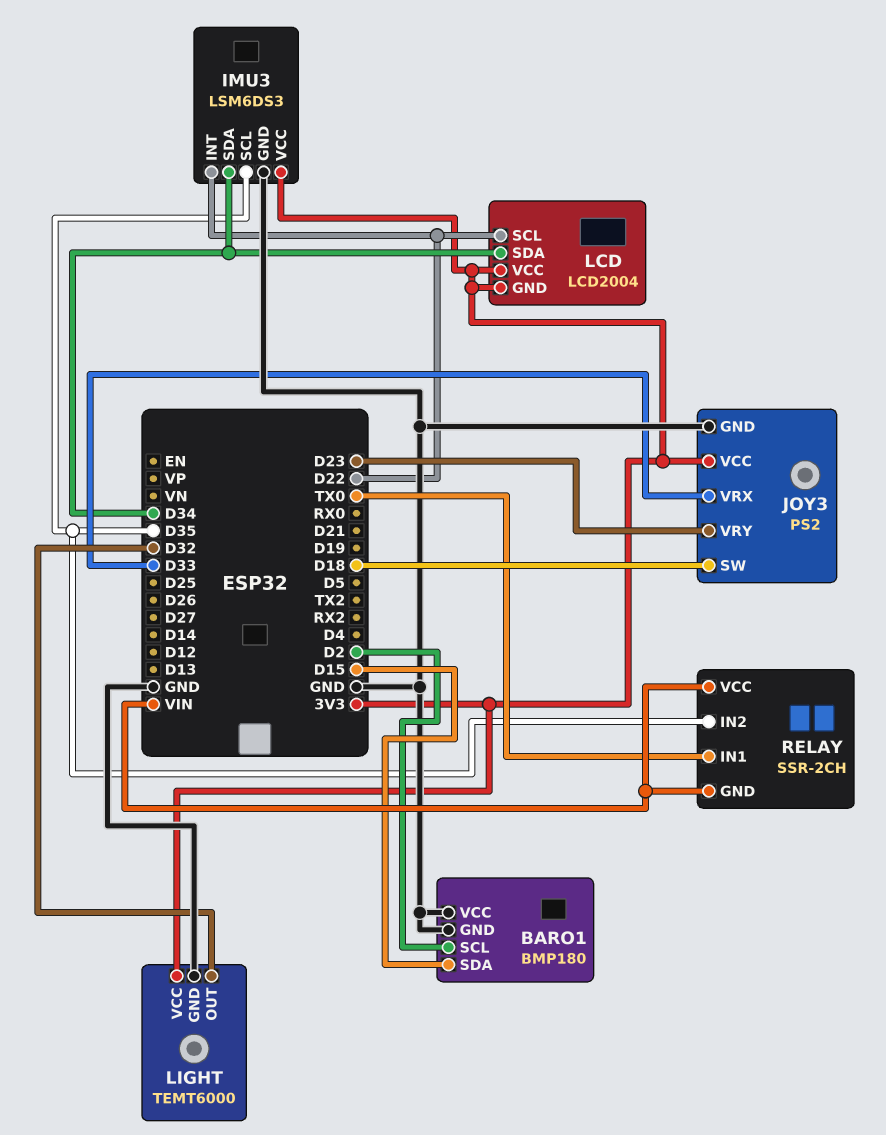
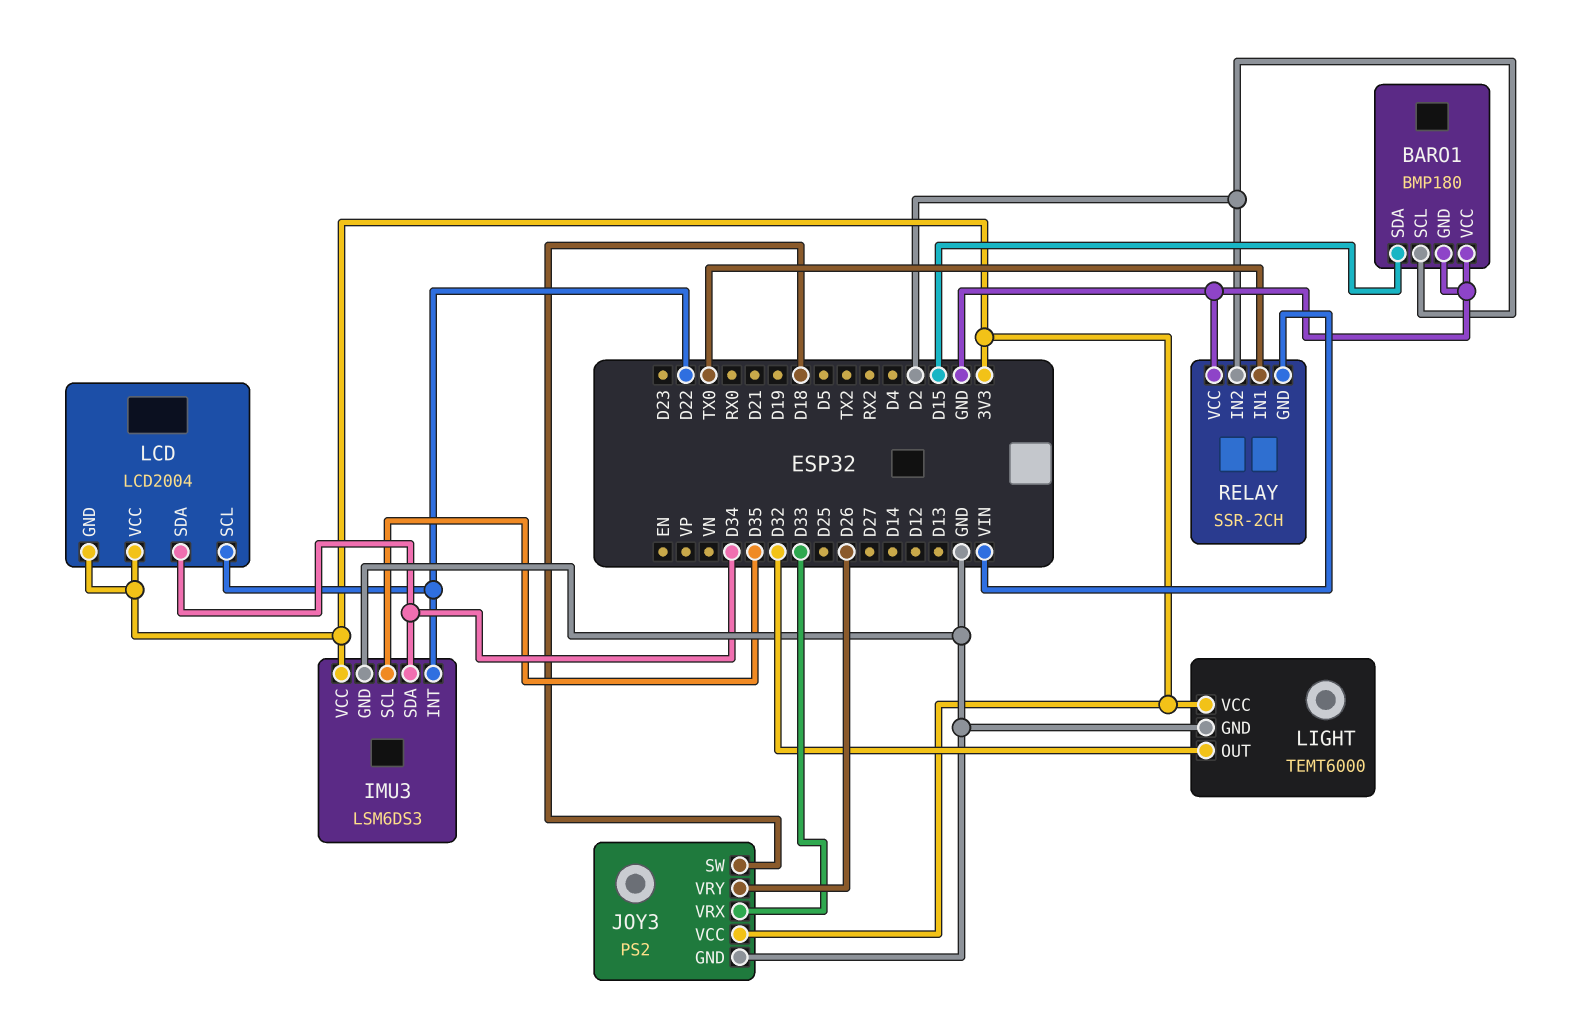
JOY3 pin VRY: D23 -> D26
RELAY pin IN2: D35 -> D2
RELAY pin VCC: VIN -> GND

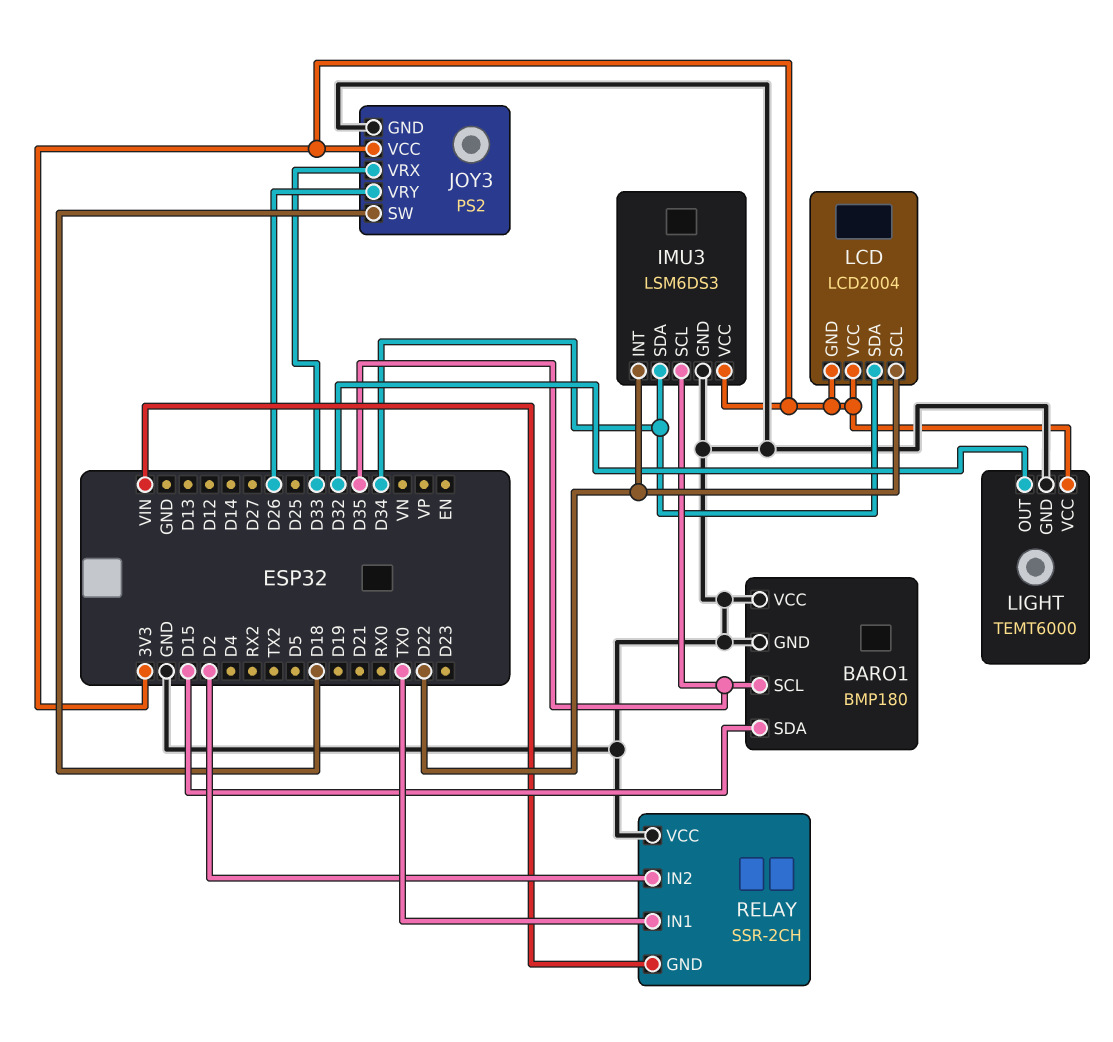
BARO1 pin SCL: D2 -> D35

